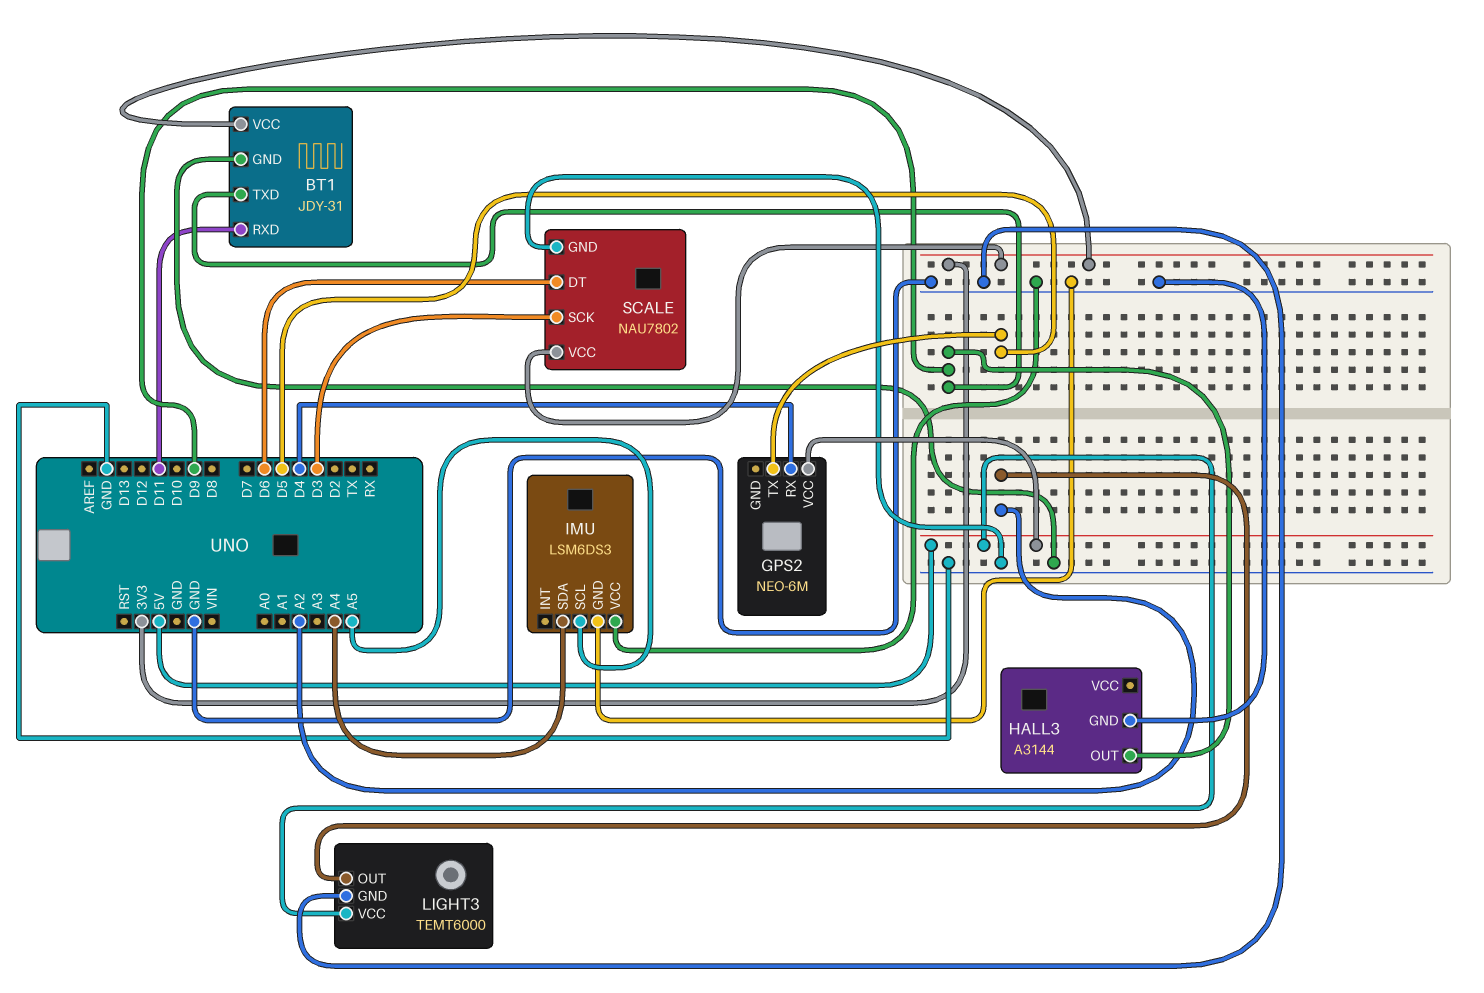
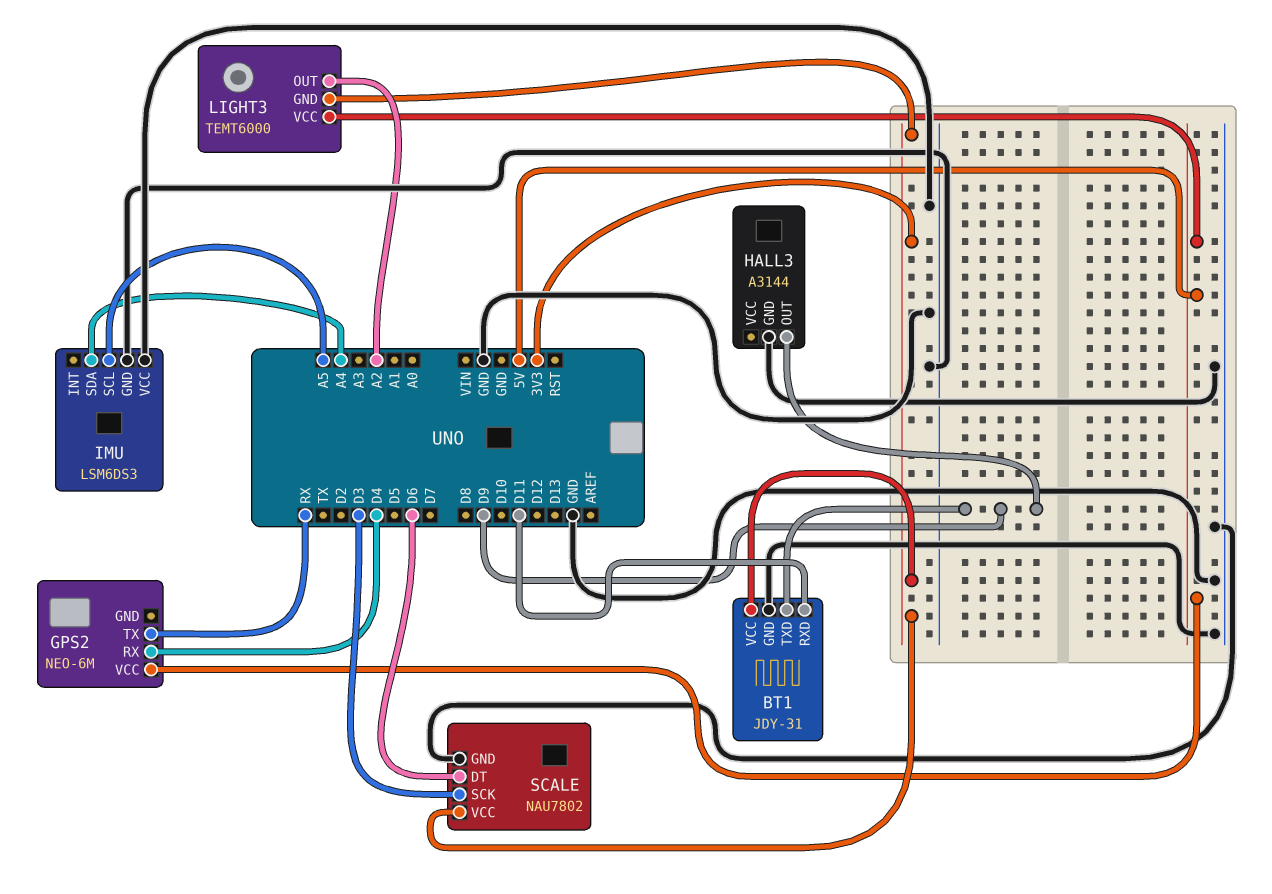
GPS2 pin TX: D5 -> RX
LIGHT3 pin GND: GND -> 3V3

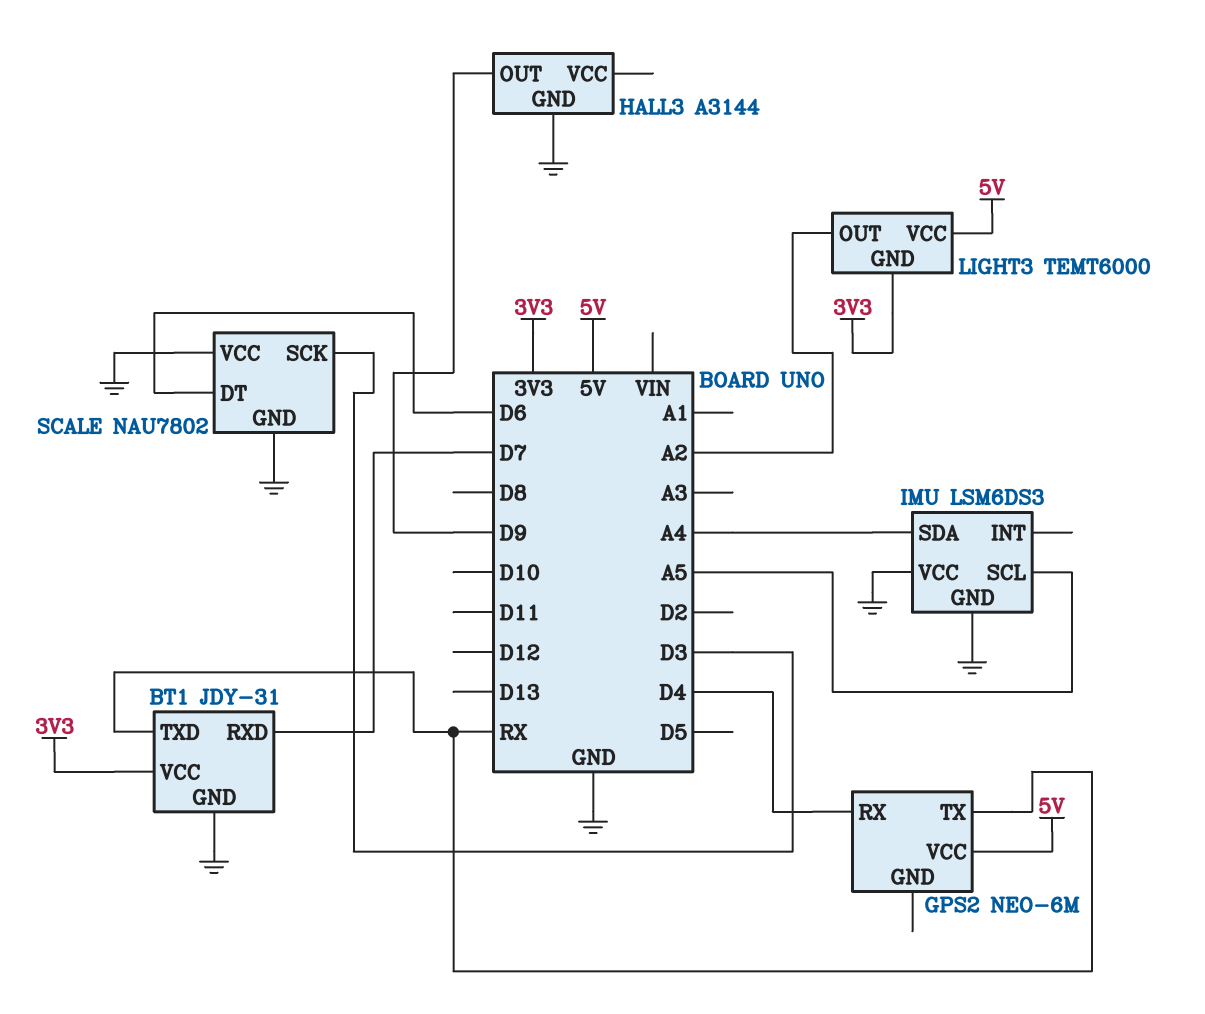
BT1 pin RXD: D11 -> D7
BT1 pin TXD: D9 -> RX
SCALE pin VCC: 3V3 -> GND

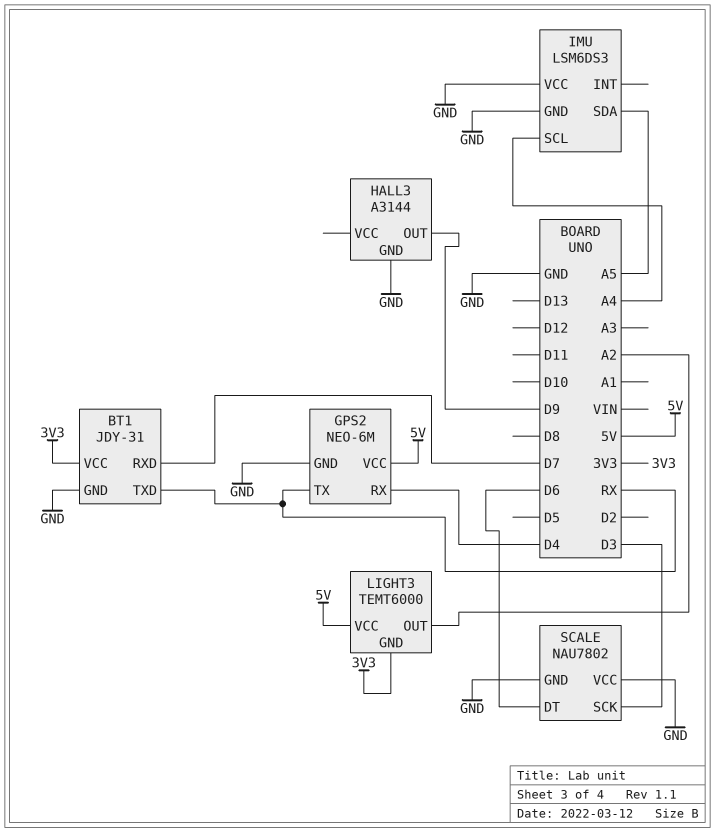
GPS2 pin GND: none -> GND
IMU pin SCL: A5 -> A4
IMU pin SDA: A4 -> A5

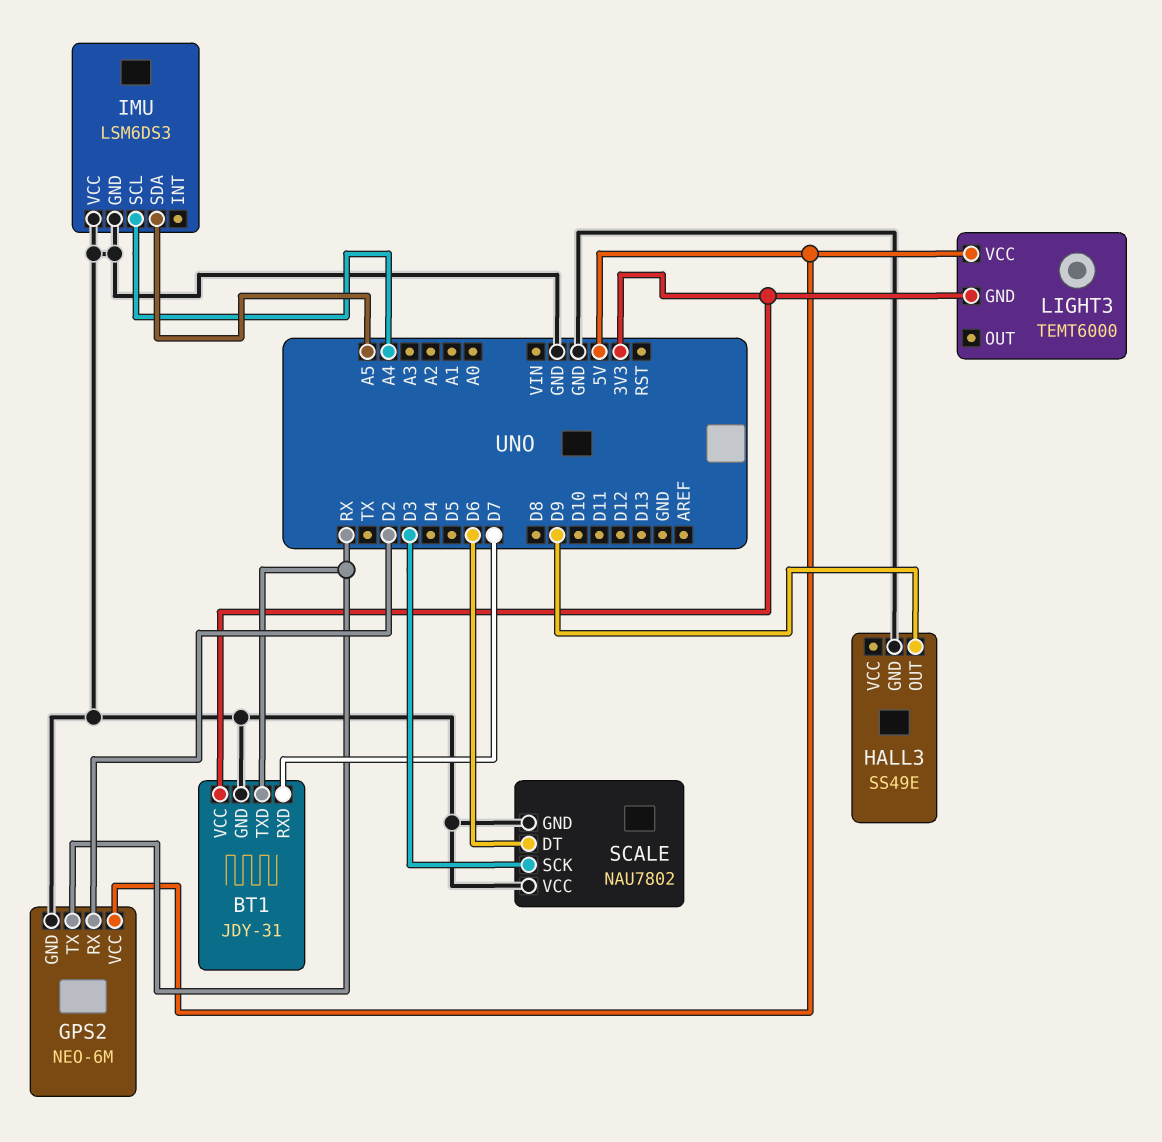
GPS2 pin RX: D4 -> D2
HALL3: A3144 -> SS49E
LIGHT3 pin OUT: A2 -> none

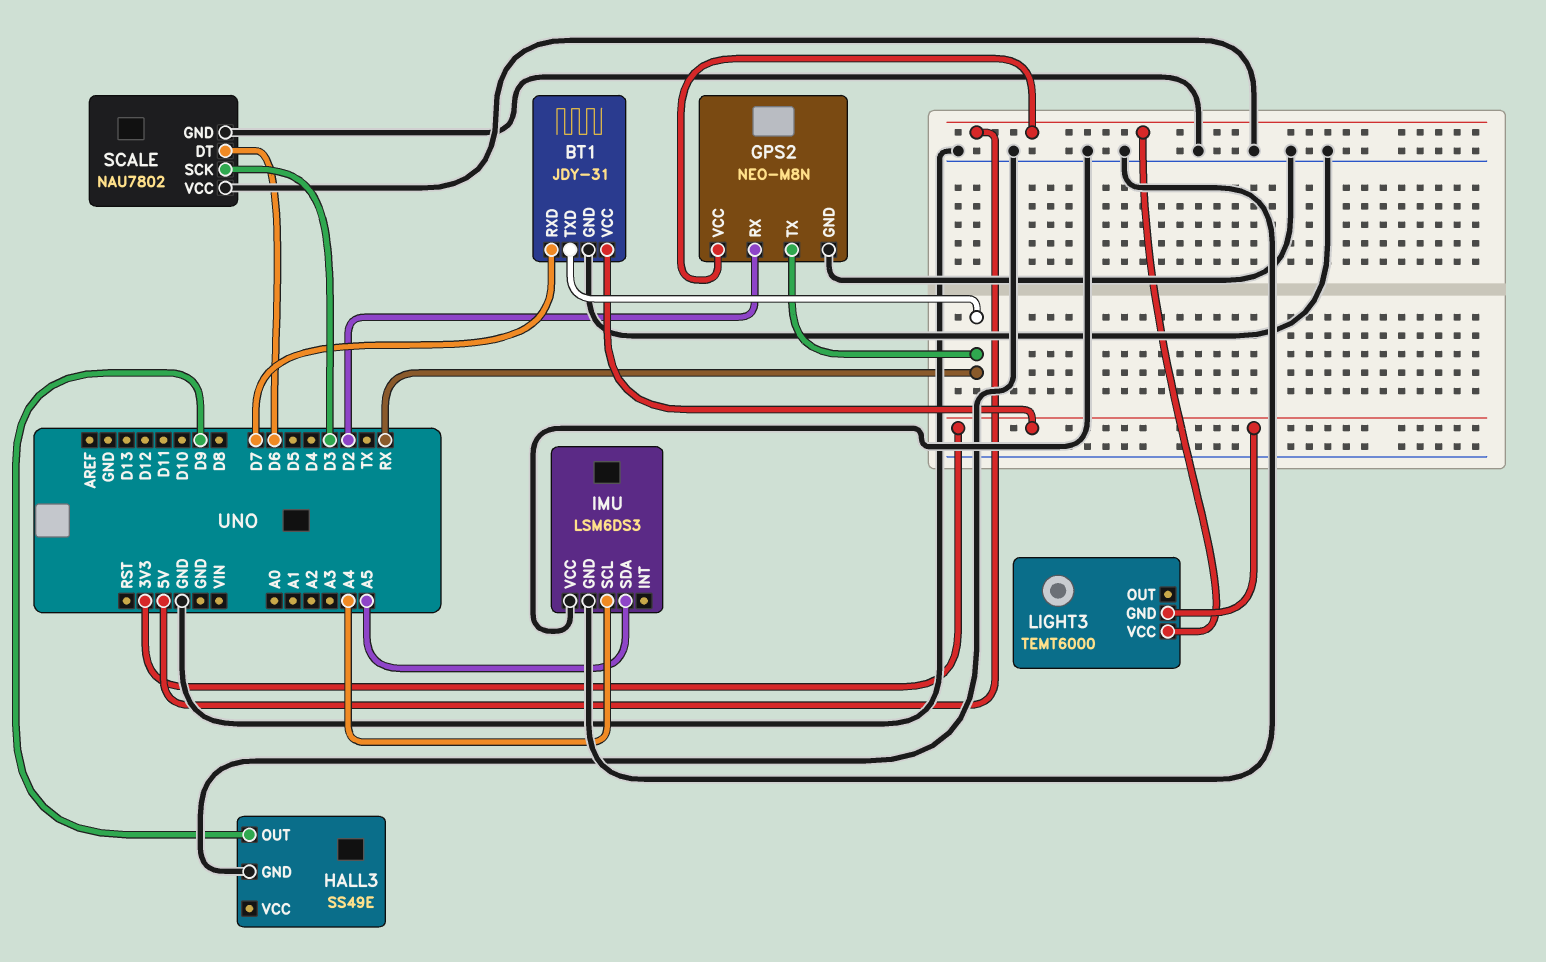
GPS2: NEO-6M -> NEO-M8N

